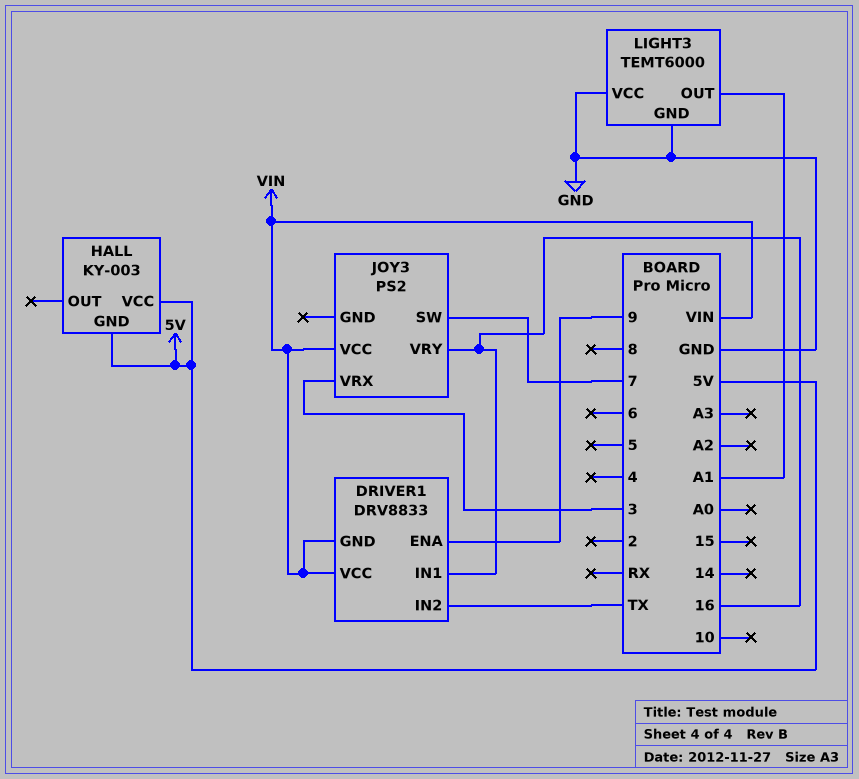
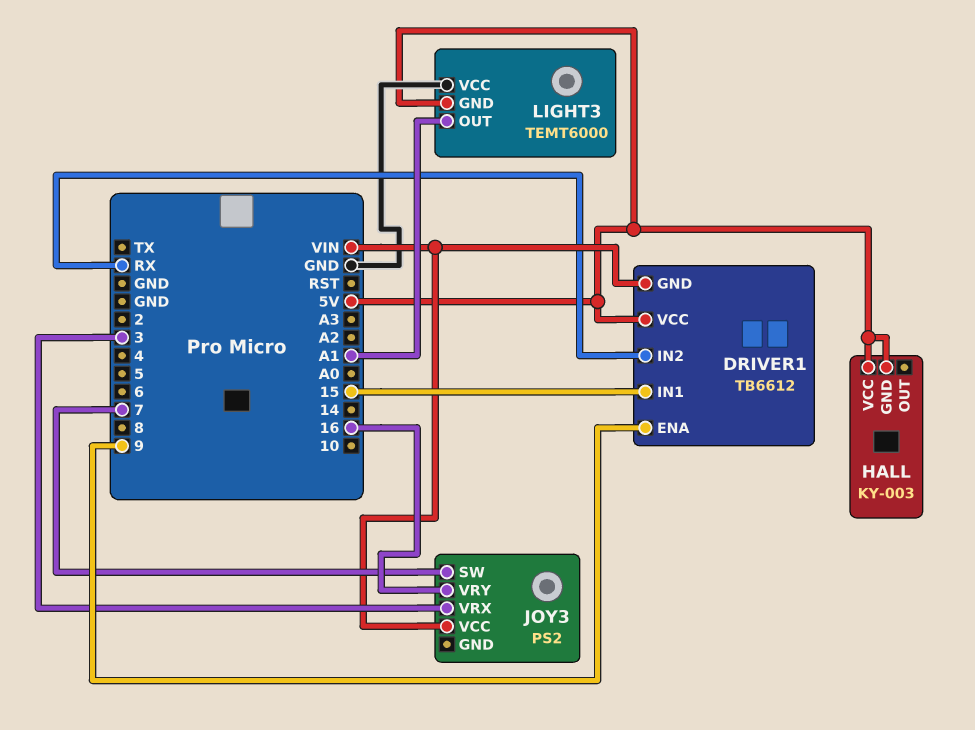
DRIVER1: DRV8833 -> TB6612
DRIVER1 pin IN1: 16 -> 15
DRIVER1 pin IN2: TX -> RX
DRIVER1 pin VCC: VIN -> 5V
LIGHT3 pin GND: GND -> 5V

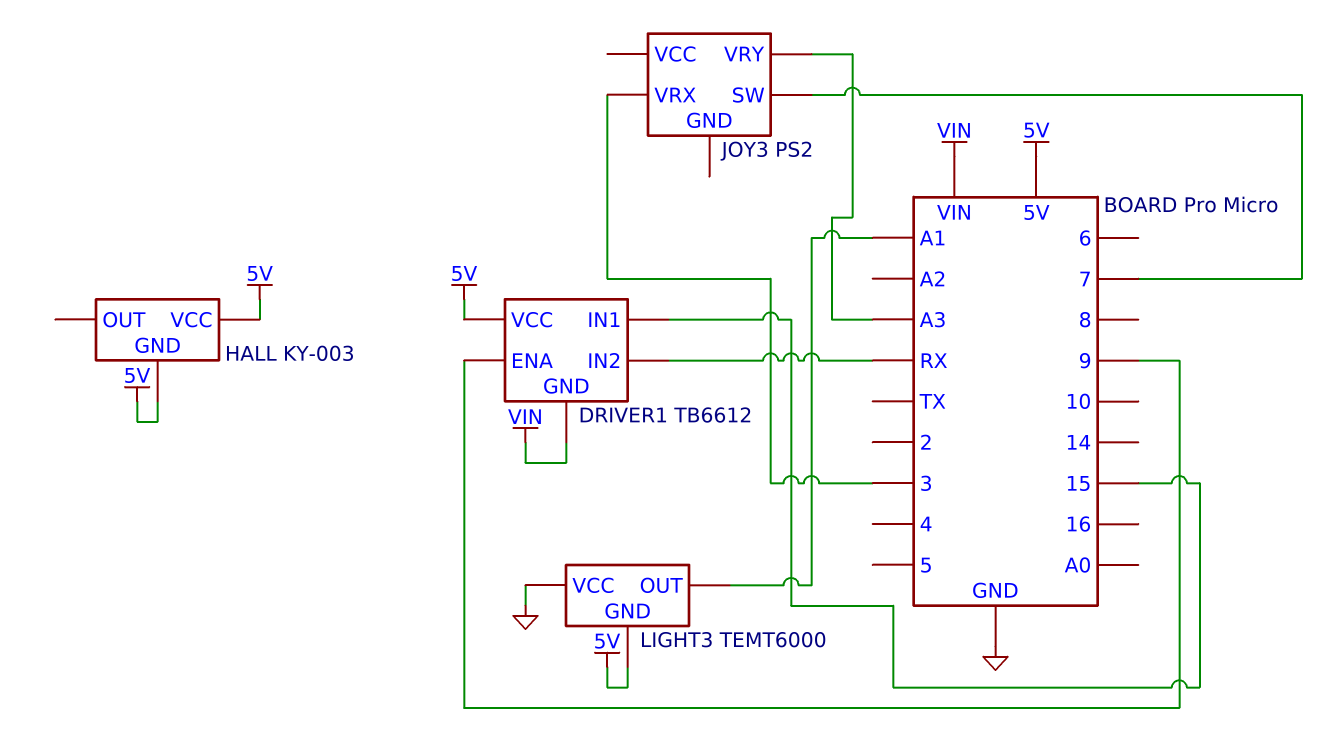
JOY3 pin VCC: VIN -> none
JOY3 pin VRY: 16 -> A3

